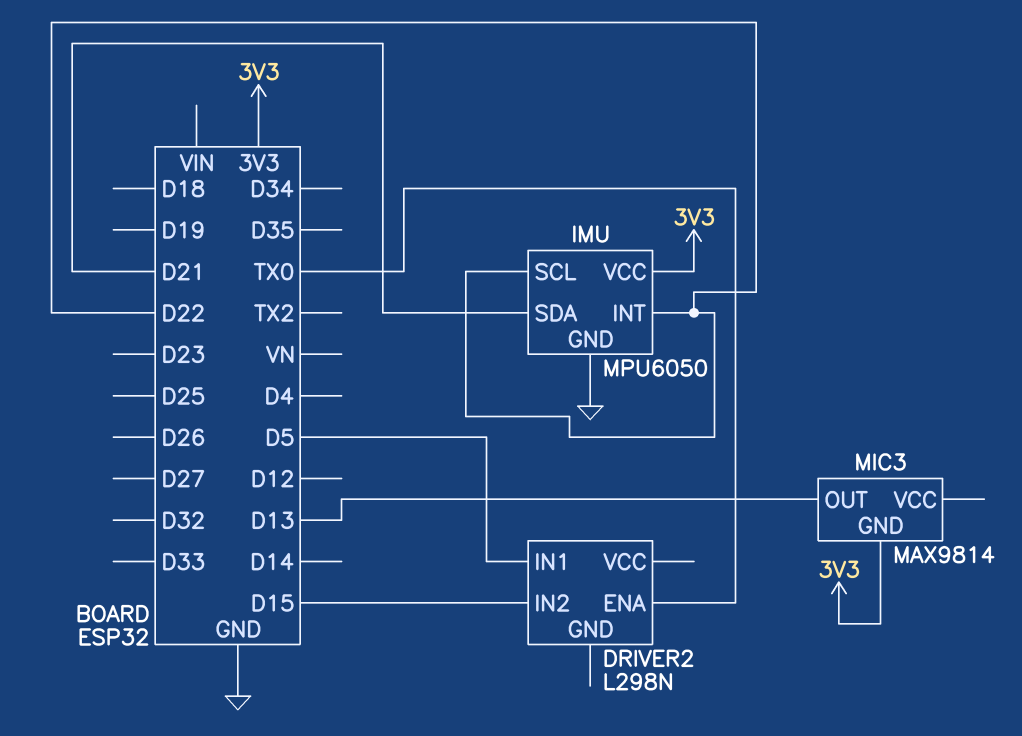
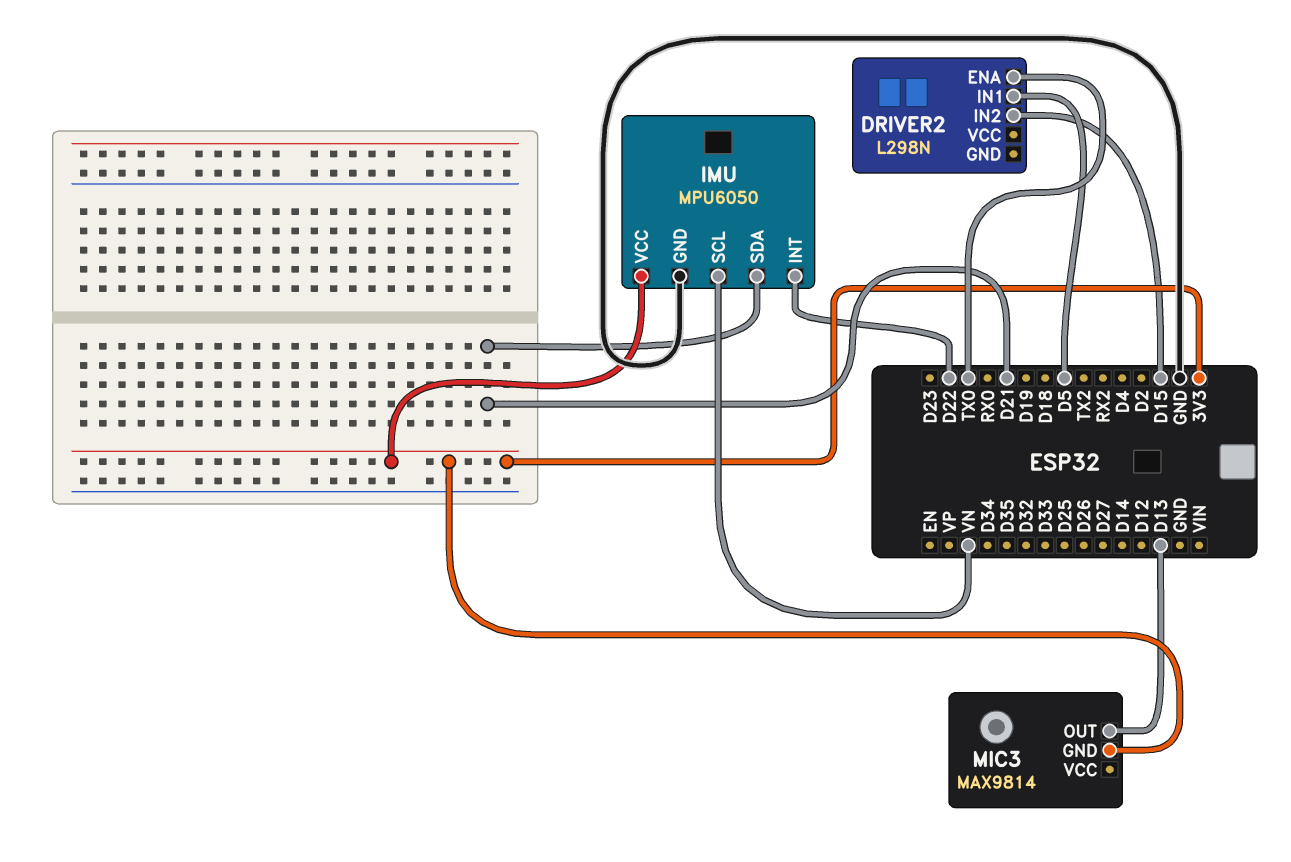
IMU pin SCL: D22 -> VN

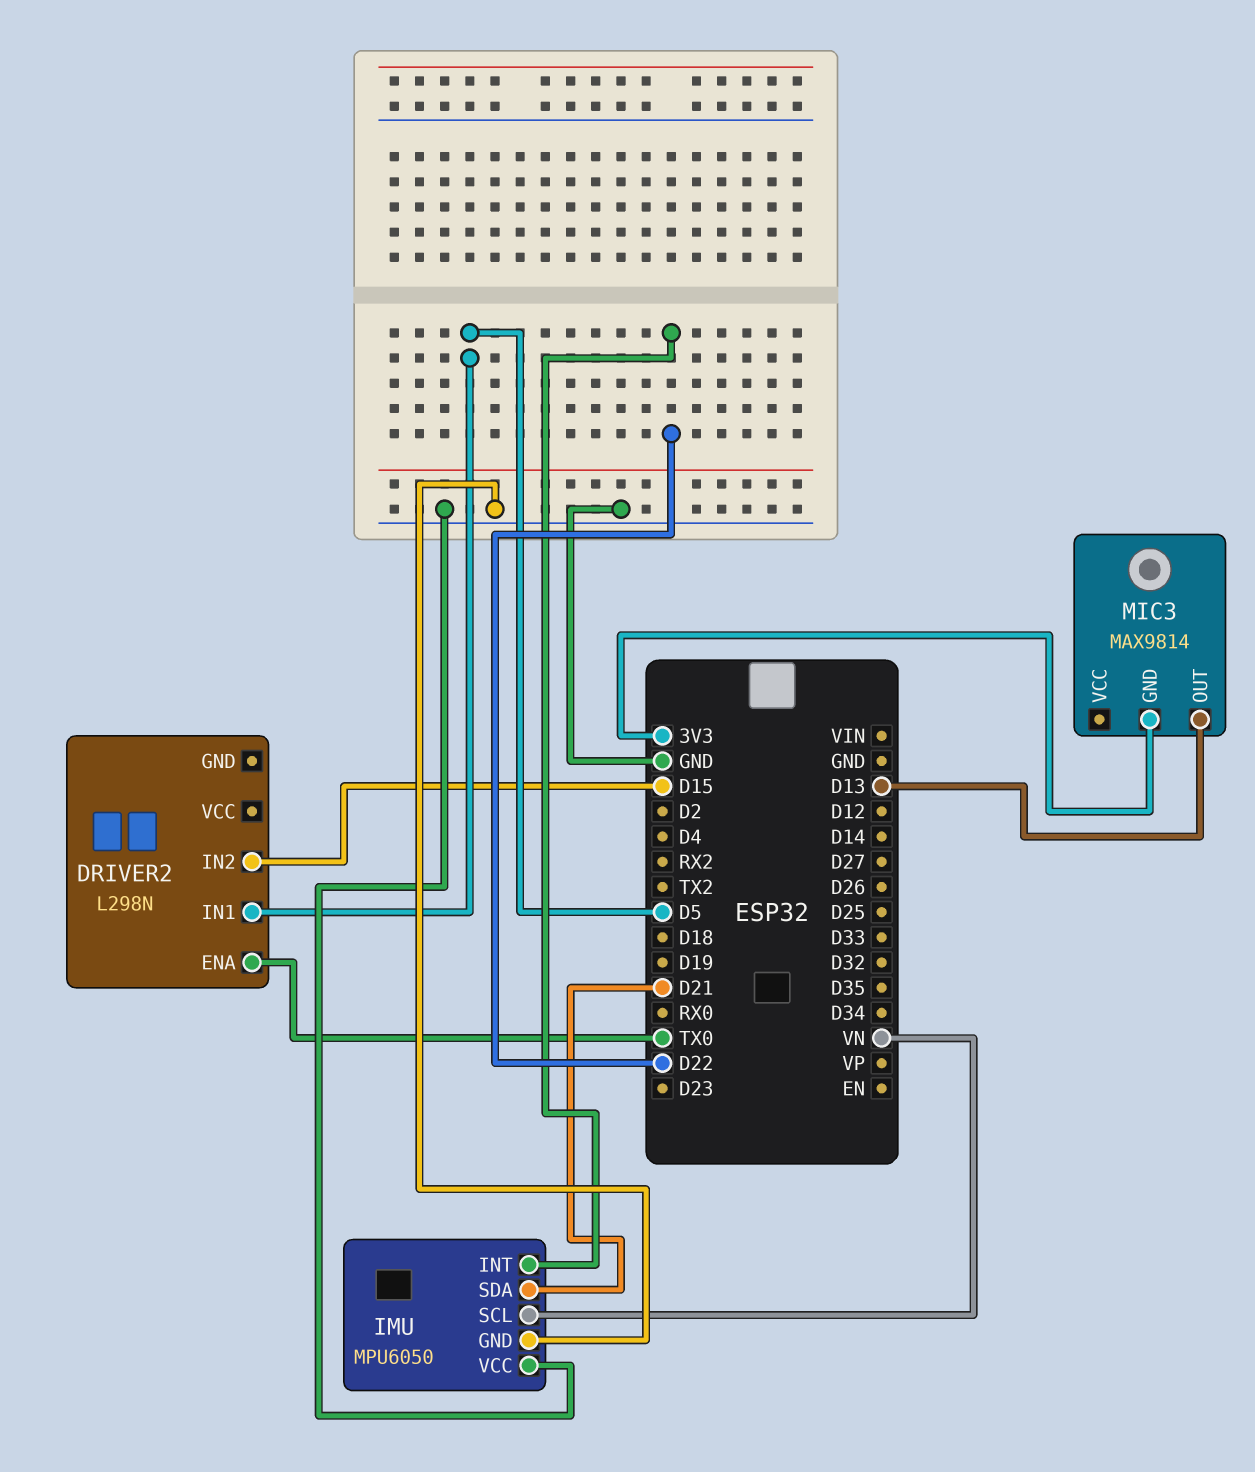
IMU pin VCC: 3V3 -> GND

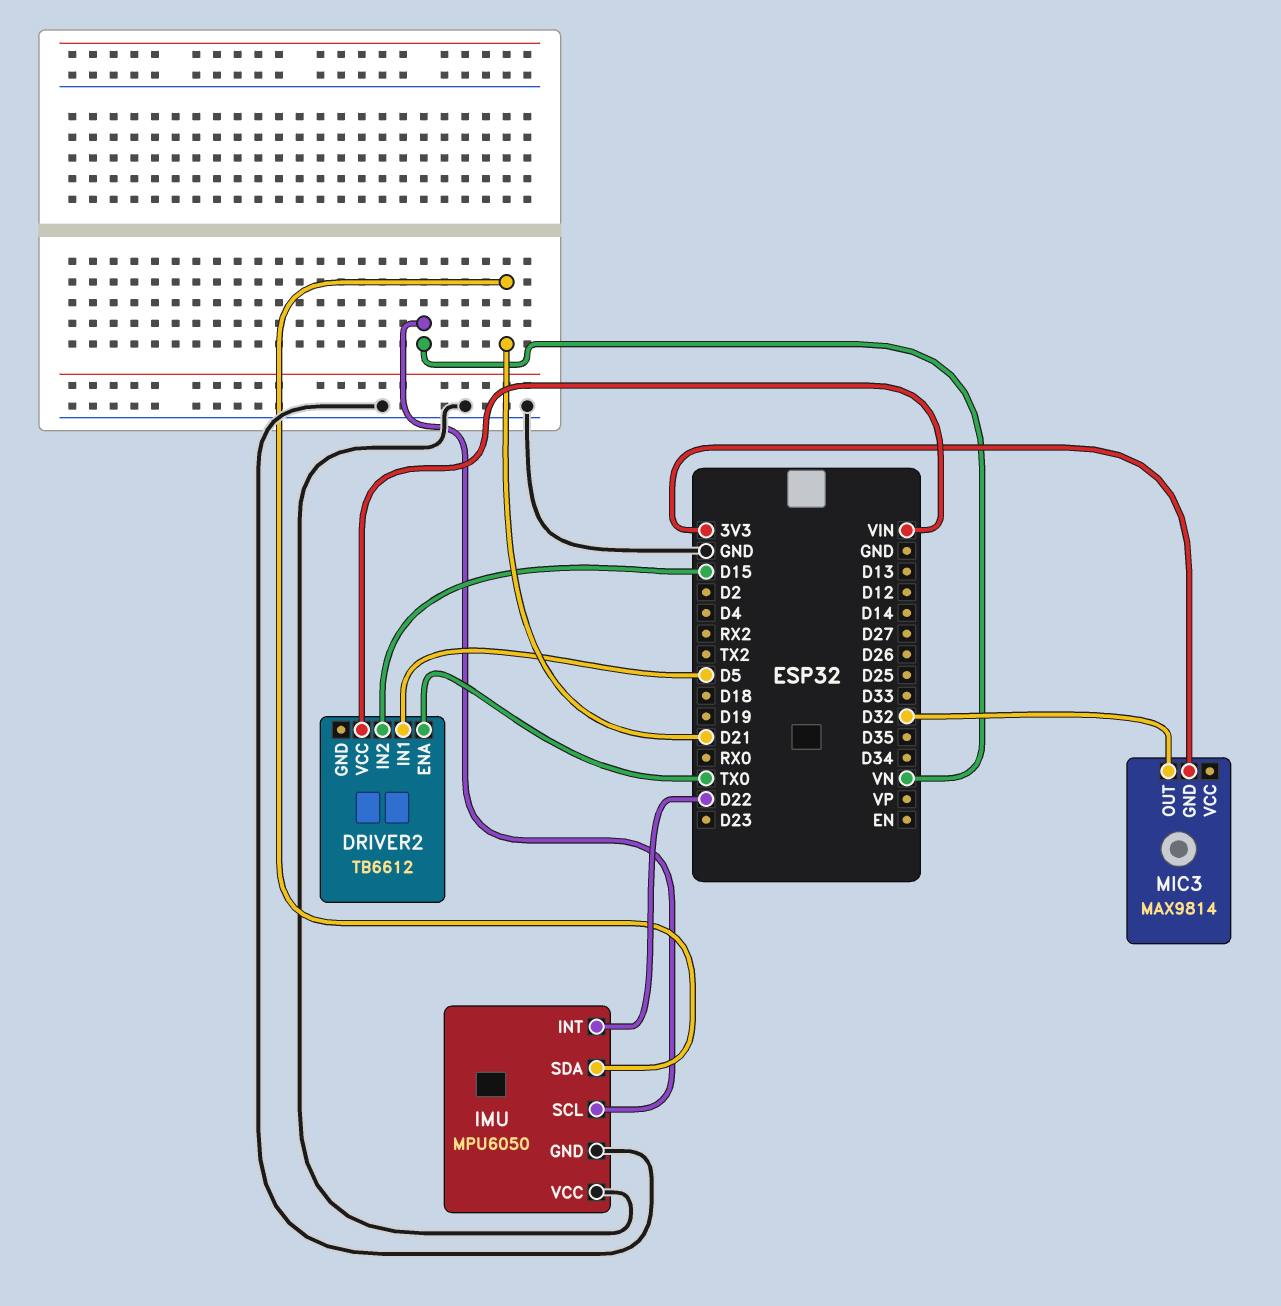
DRIVER2: L298N -> TB6612
DRIVER2 pin VCC: none -> VIN
MIC3 pin OUT: D13 -> D32

